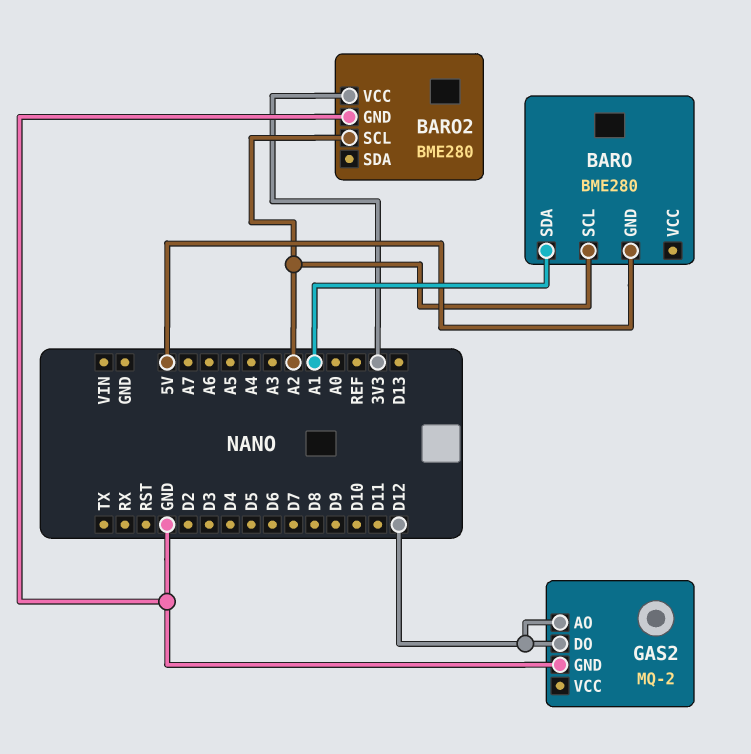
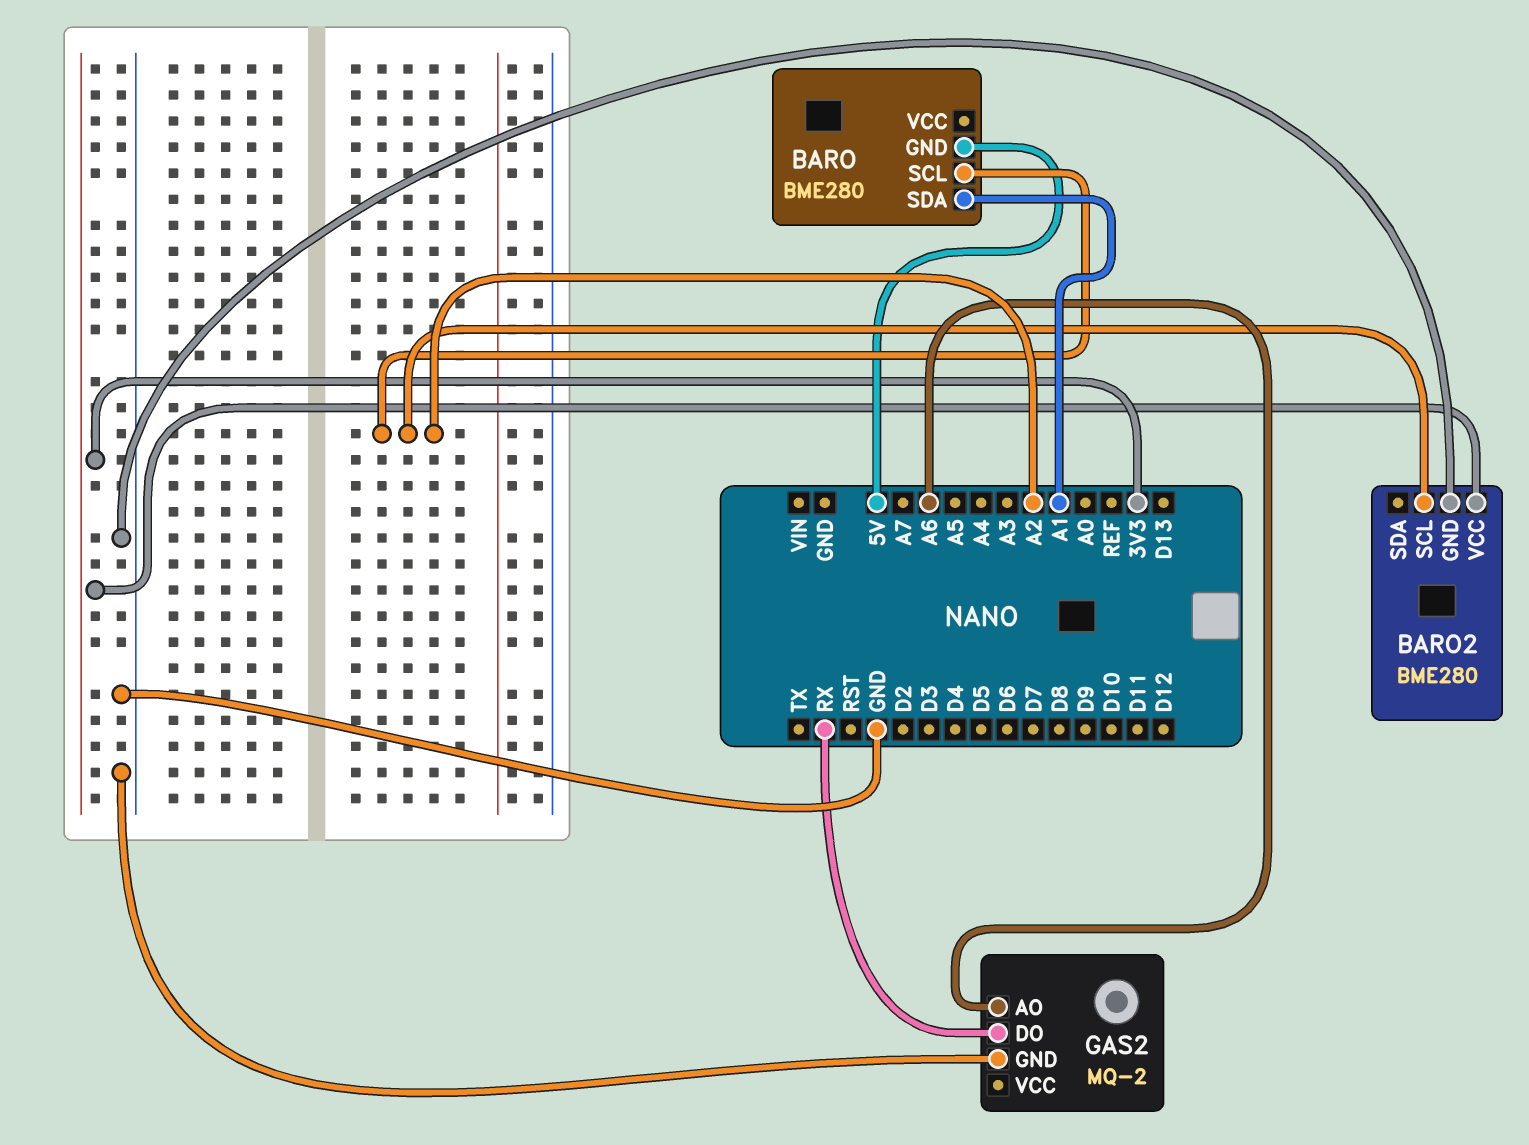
GAS2 pin AO: D12 -> A6
GAS2 pin DO: D12 -> RX

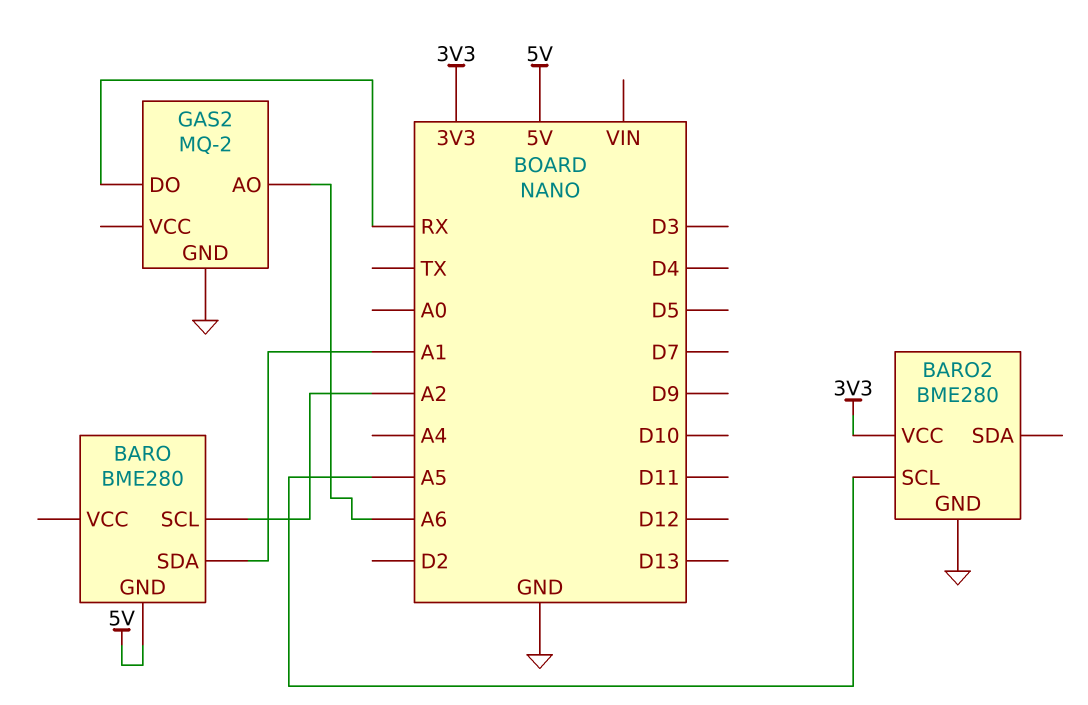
BARO2 pin SCL: A2 -> A5

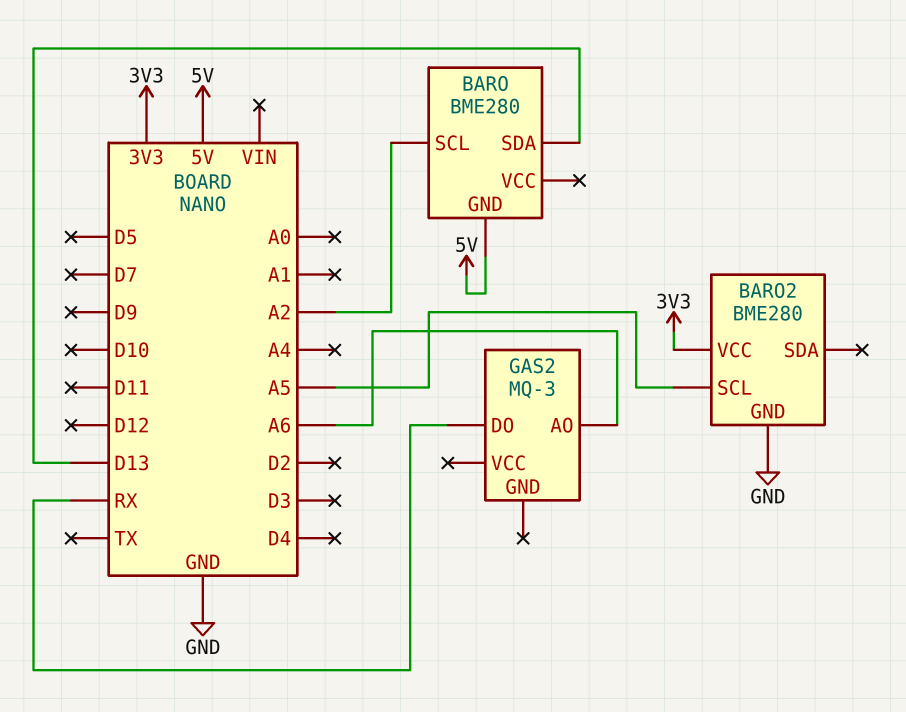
BARO pin SDA: A1 -> D13
GAS2: MQ-2 -> MQ-3
GAS2 pin GND: GND -> none

